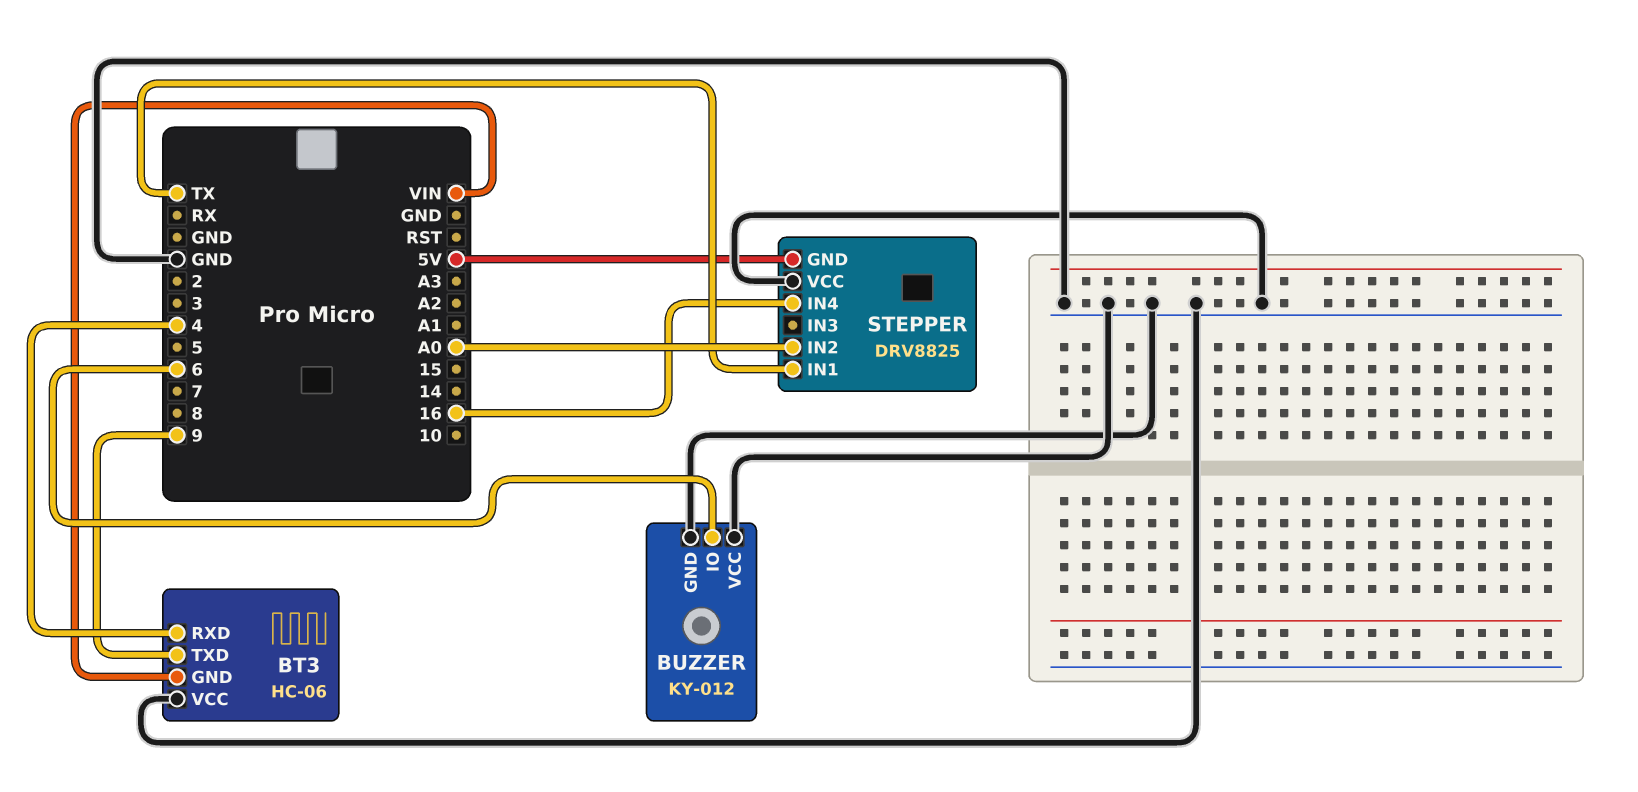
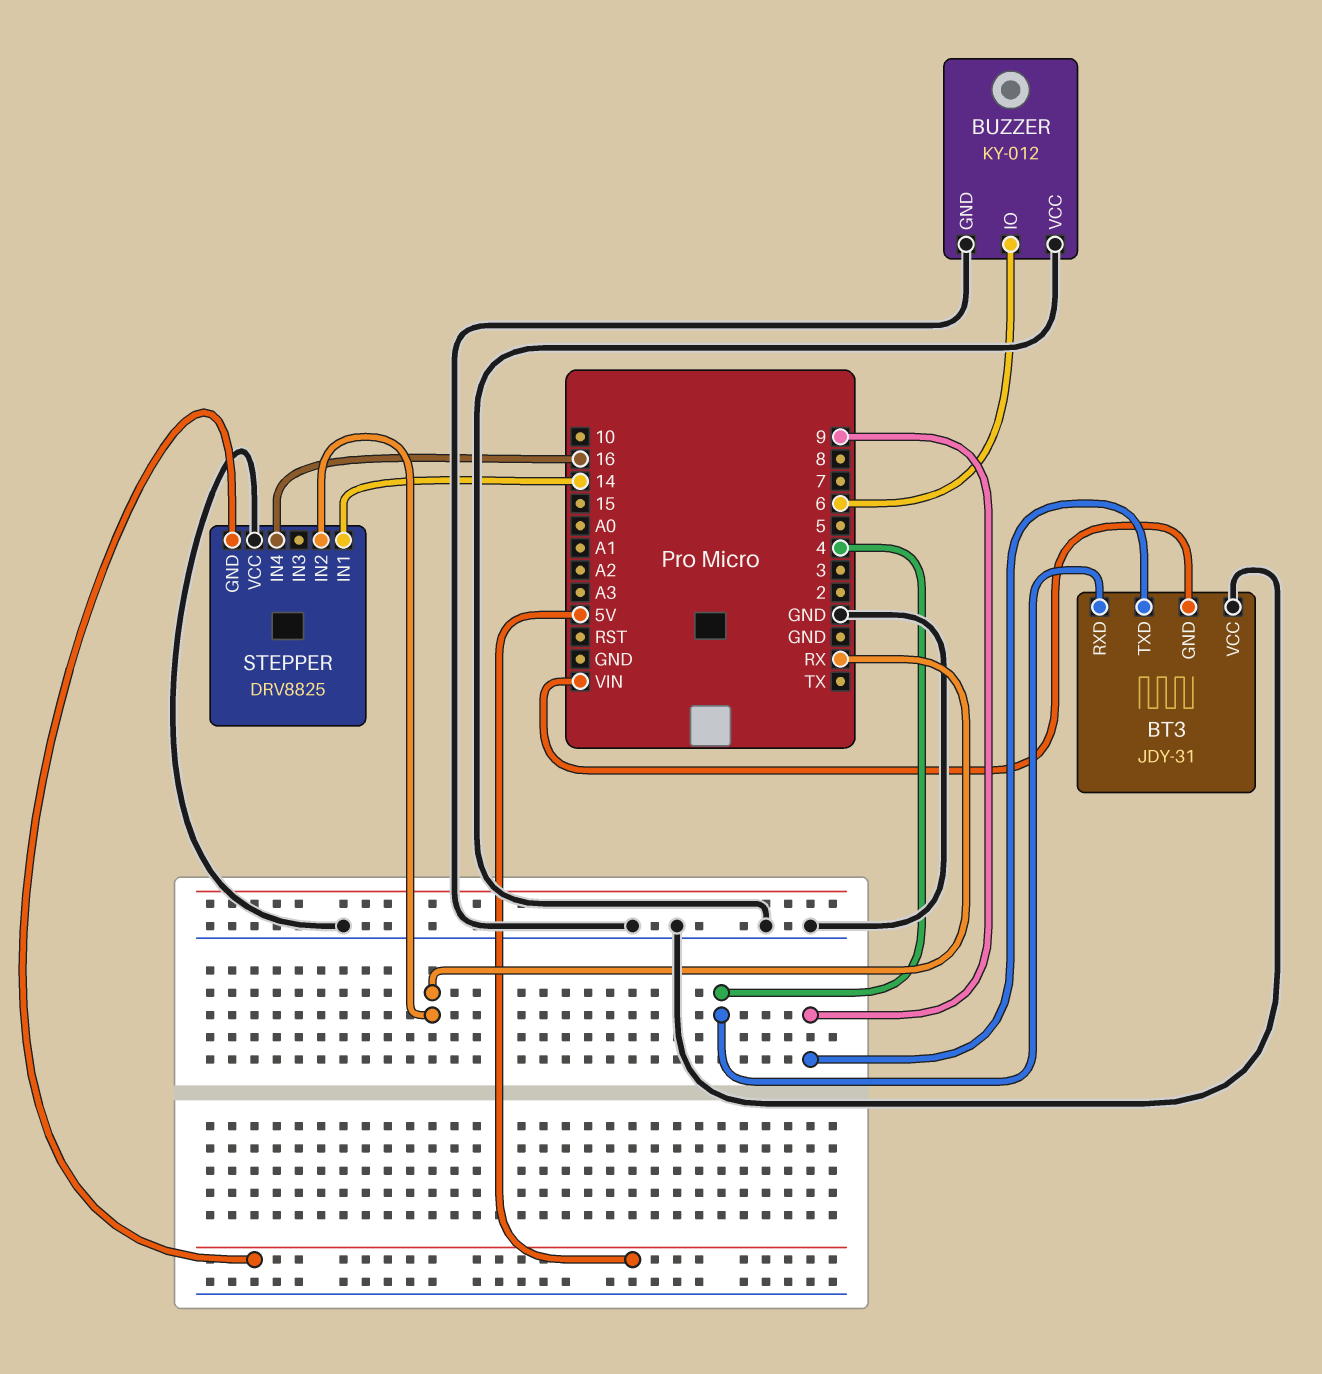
BT3: HC-06 -> JDY-31
STEPPER pin IN1: TX -> 14
STEPPER pin IN2: A0 -> RX

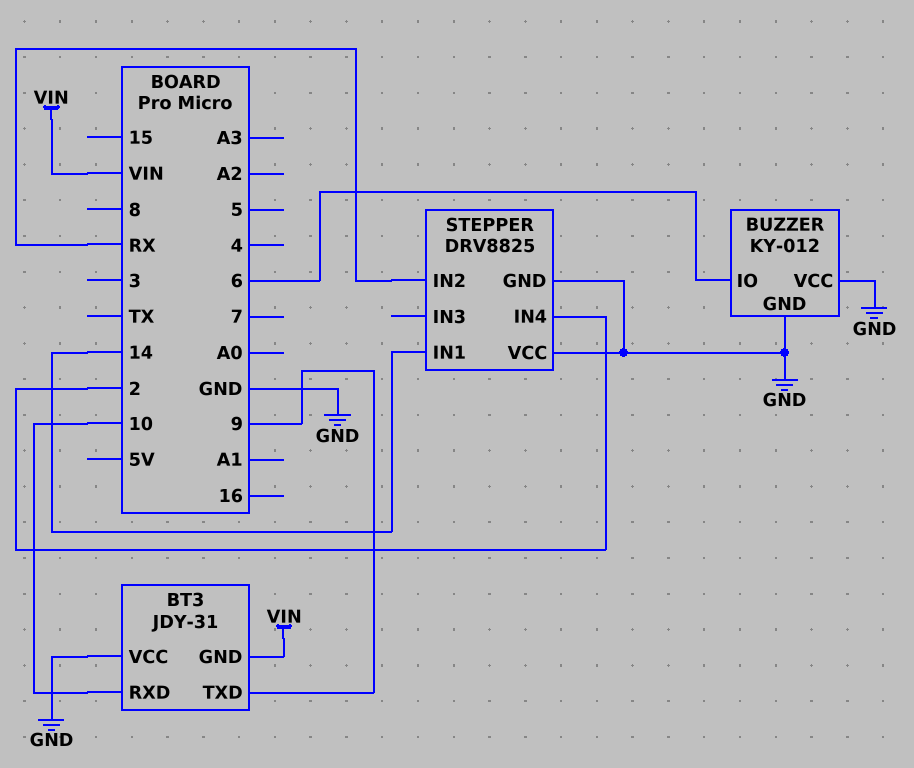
BT3 pin RXD: 4 -> 10
STEPPER pin GND: 5V -> GND
STEPPER pin IN4: 16 -> 2

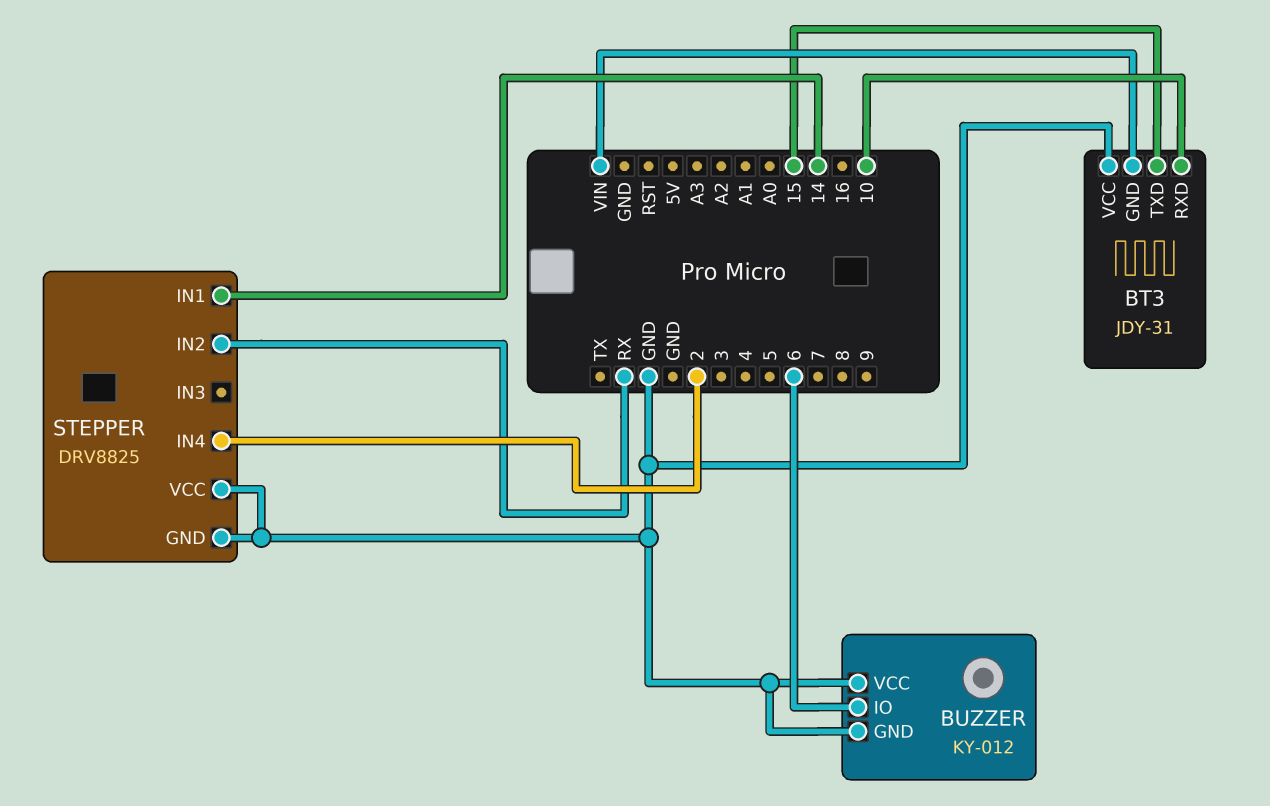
BT3 pin TXD: 9 -> 15

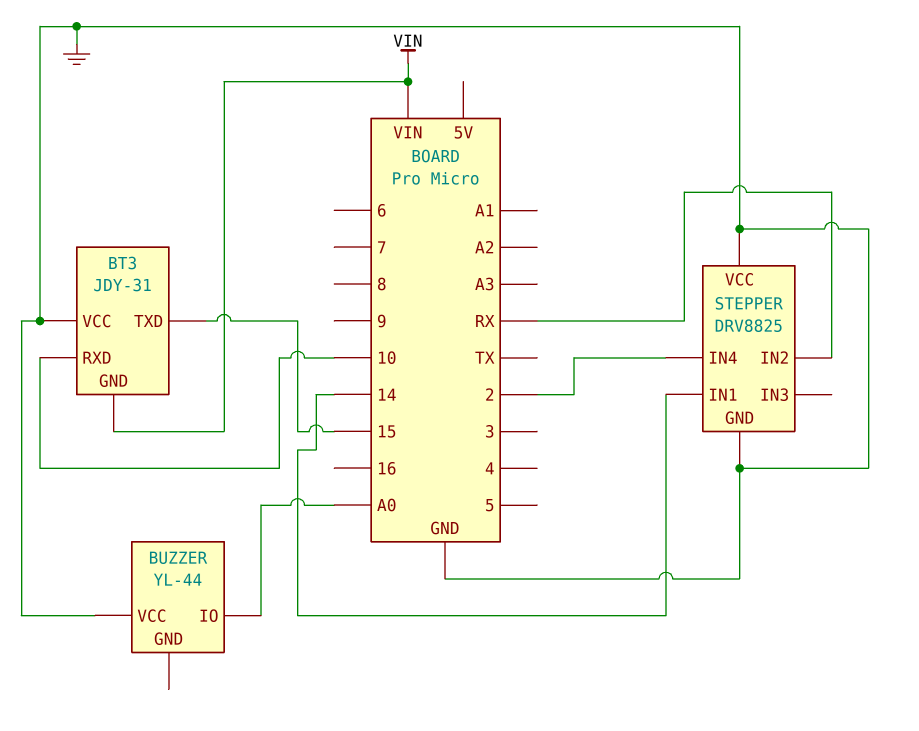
BUZZER: KY-012 -> YL-44
BUZZER pin GND: GND -> none
BUZZER pin IO: 6 -> A0

